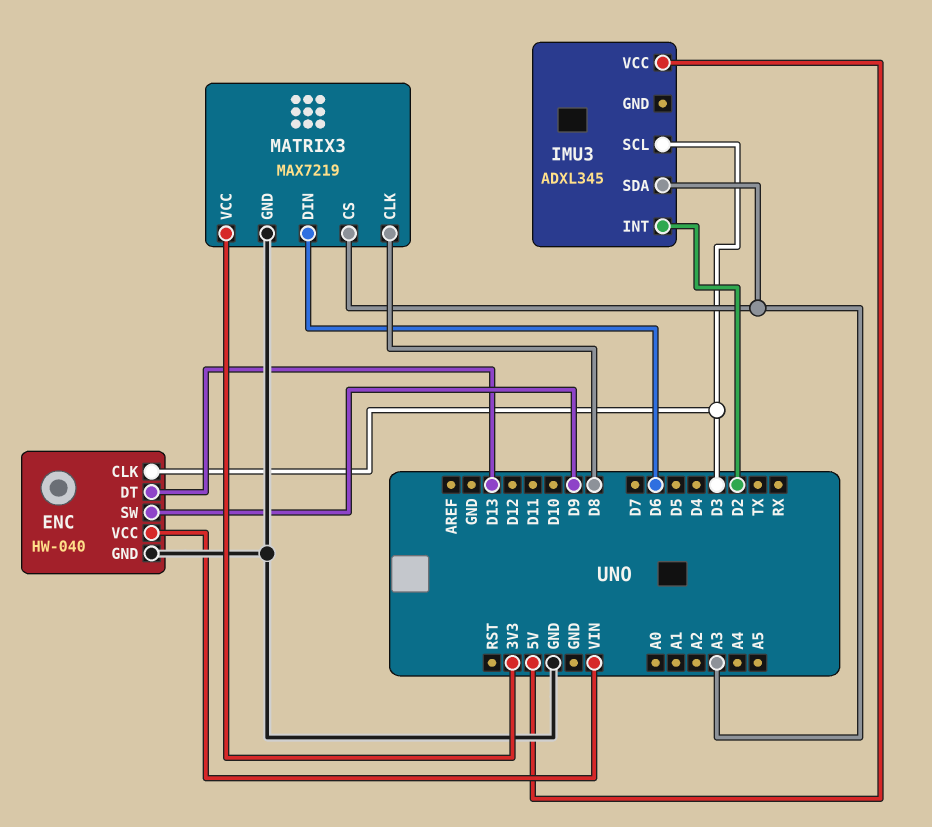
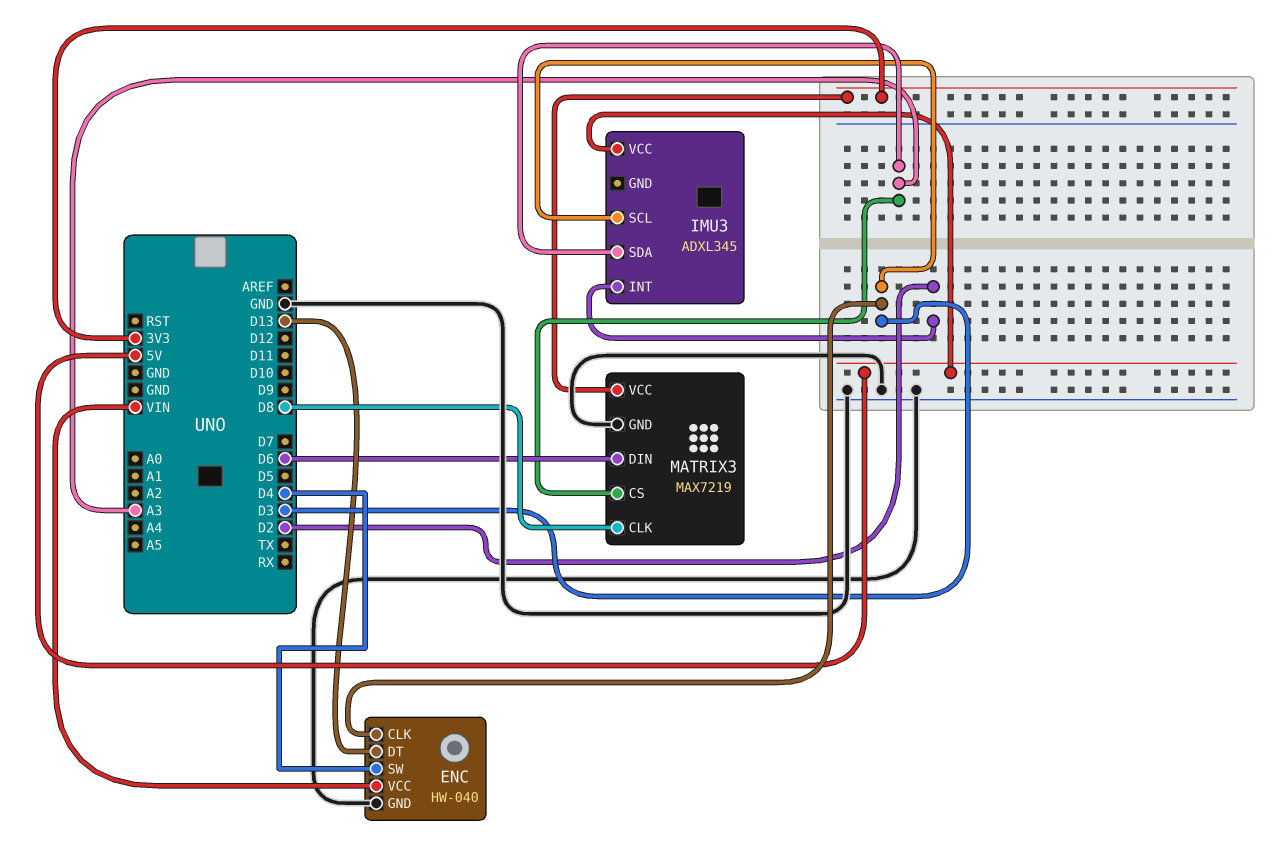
ENC pin SW: D9 -> D4

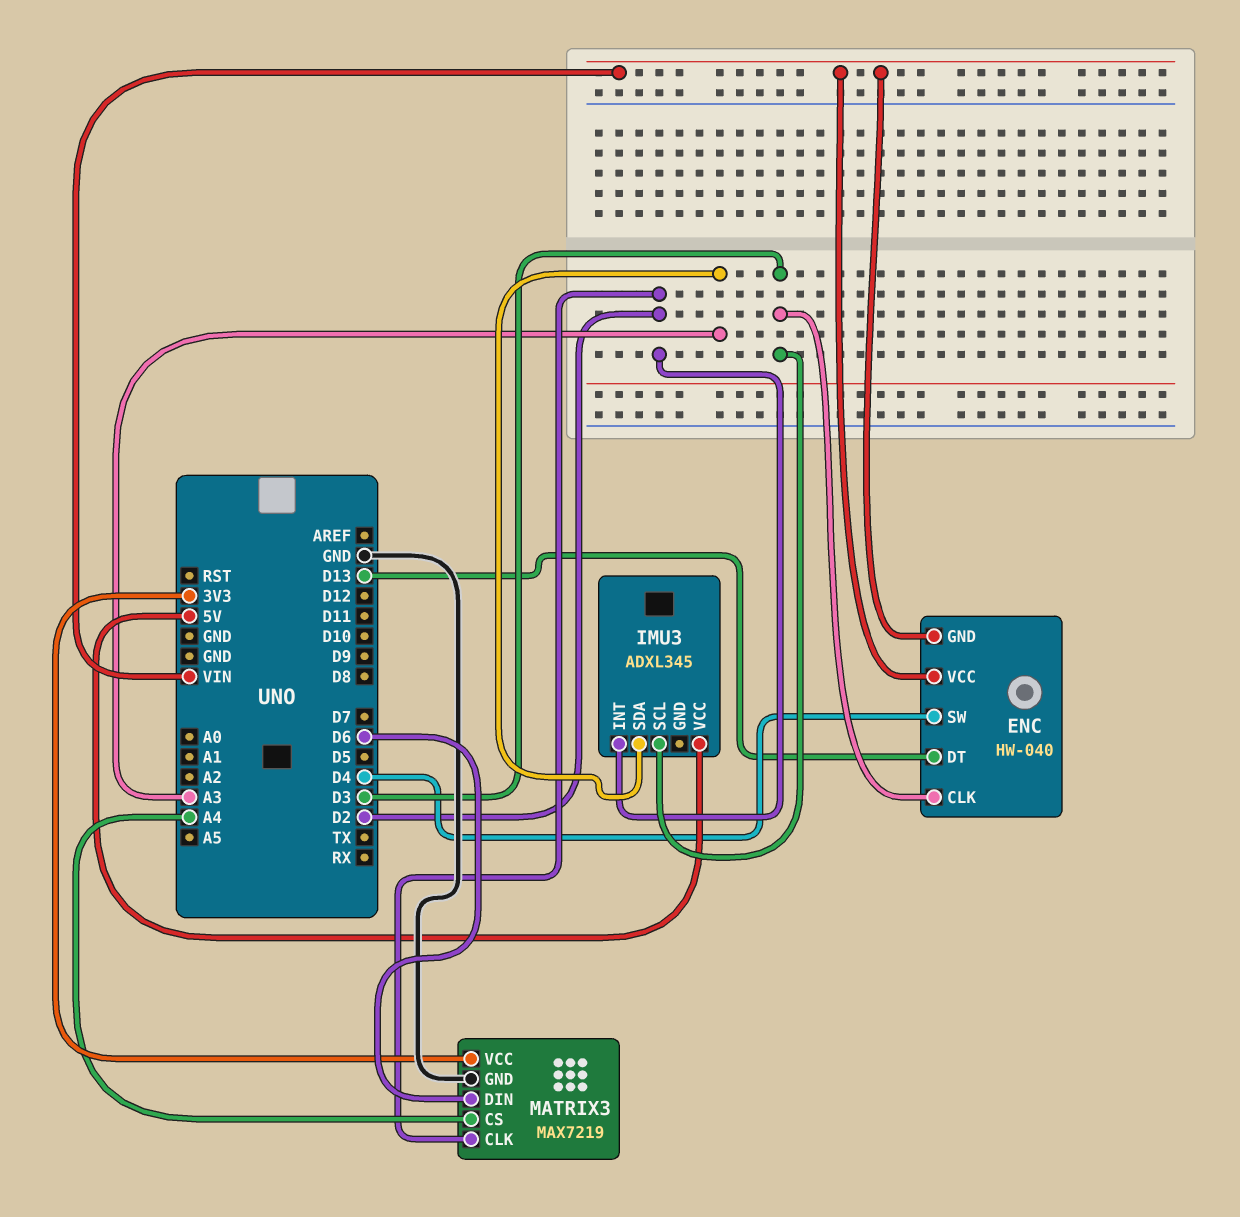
ENC pin GND: GND -> VIN
MATRIX3 pin CLK: D8 -> D2
MATRIX3 pin CS: A3 -> A4

